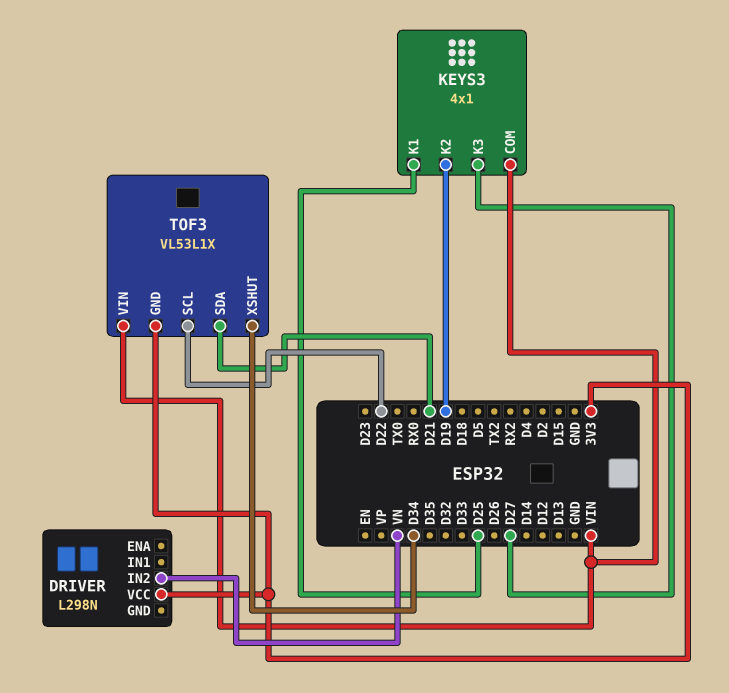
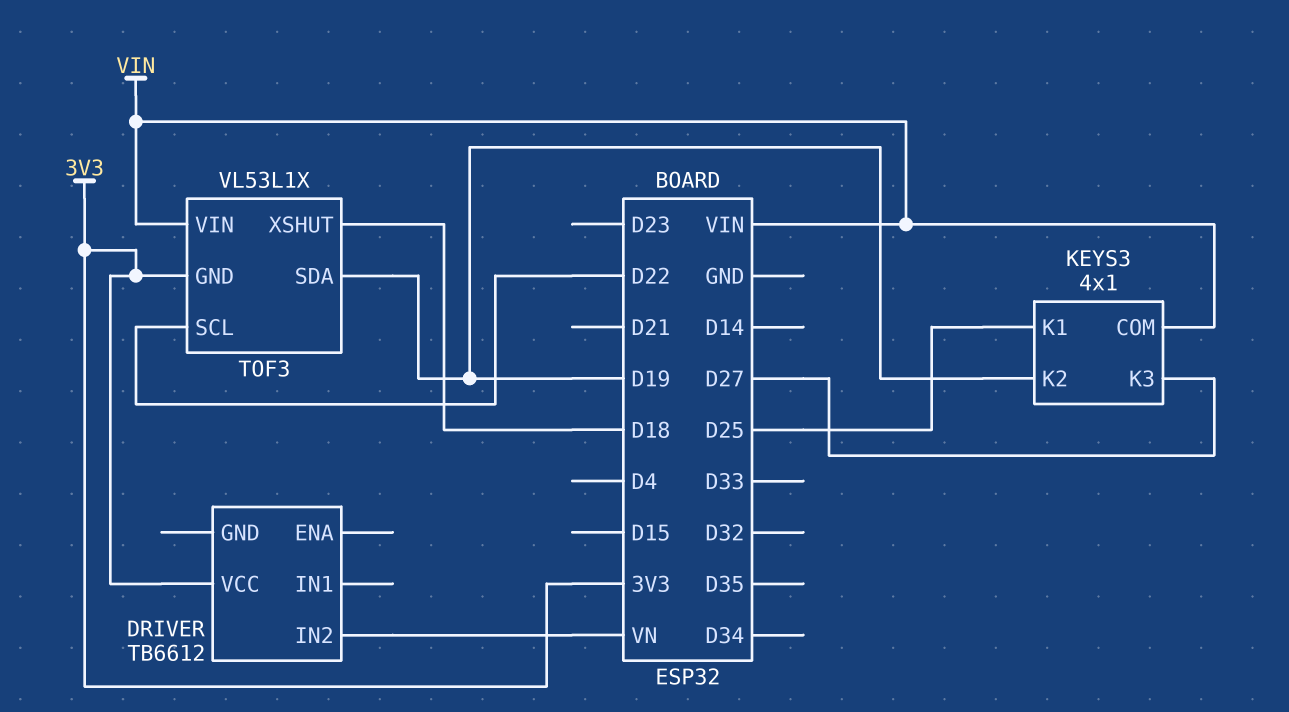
DRIVER: L298N -> TB6612
TOF3 pin SDA: D21 -> D19
TOF3 pin XSHUT: D34 -> D18

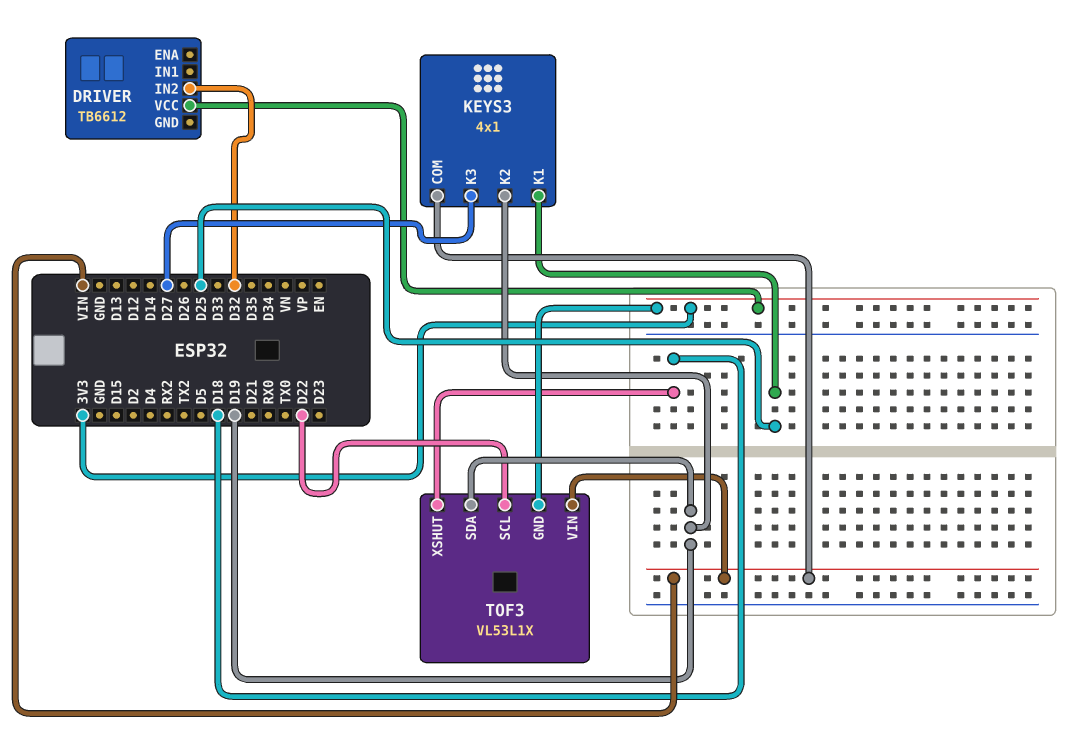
DRIVER pin IN2: VN -> D32

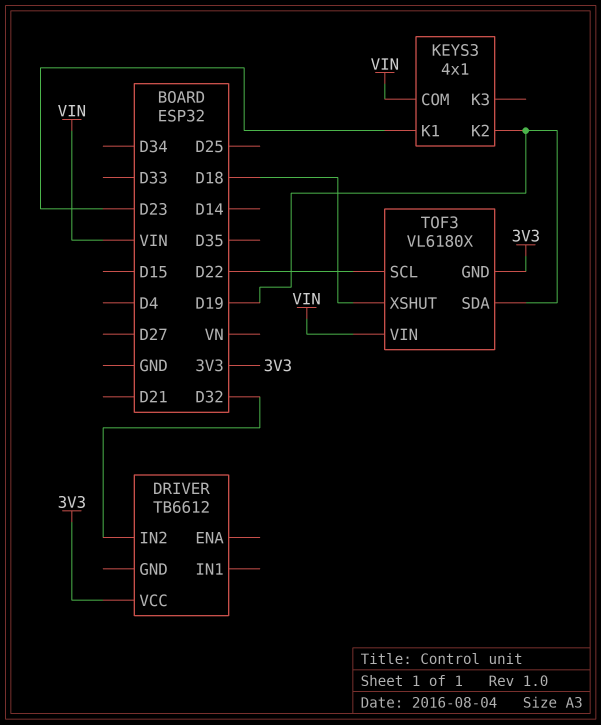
KEYS3 pin K1: D25 -> D23
KEYS3 pin K3: D27 -> none
TOF3: VL53L1X -> VL6180X

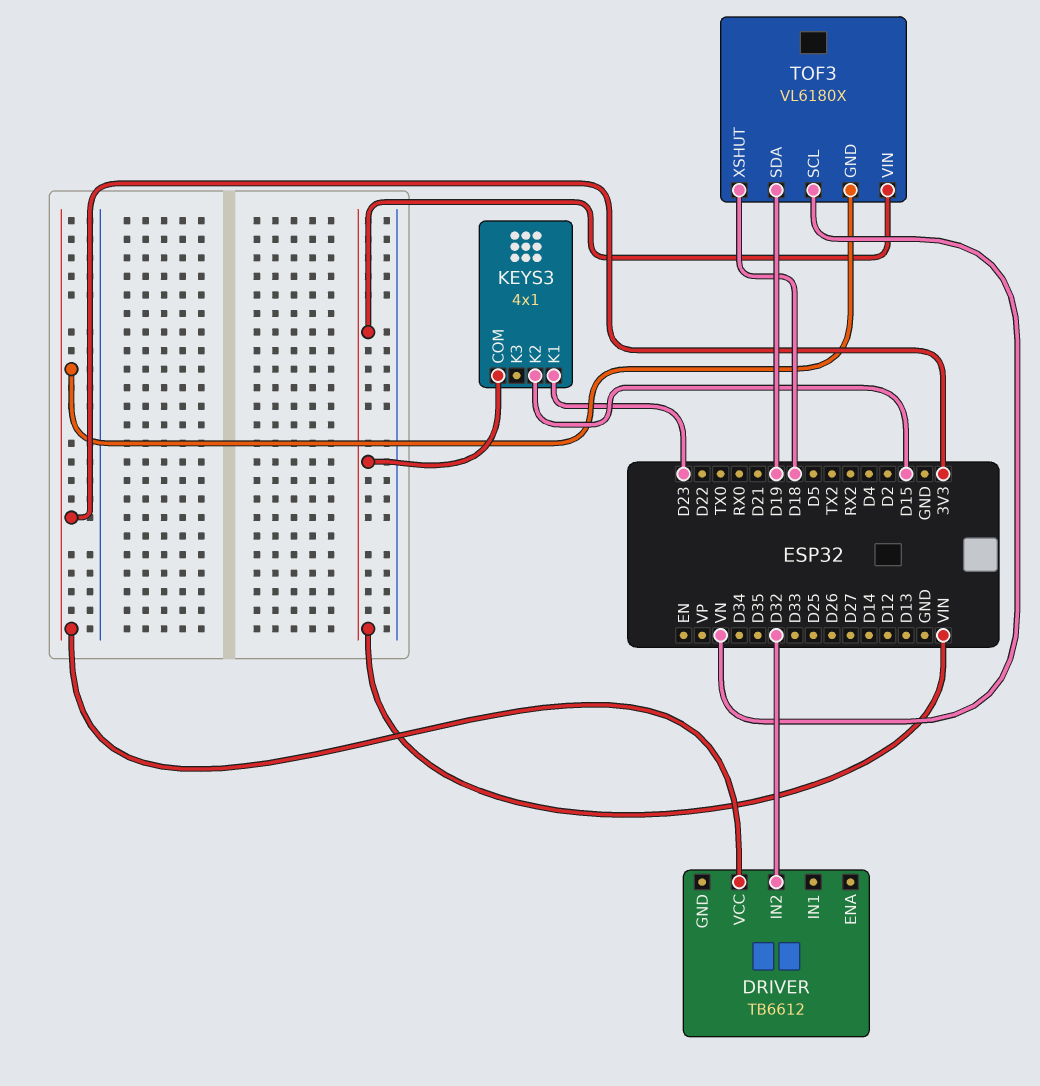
KEYS3 pin K2: D19 -> D15
TOF3 pin SCL: D22 -> VN

